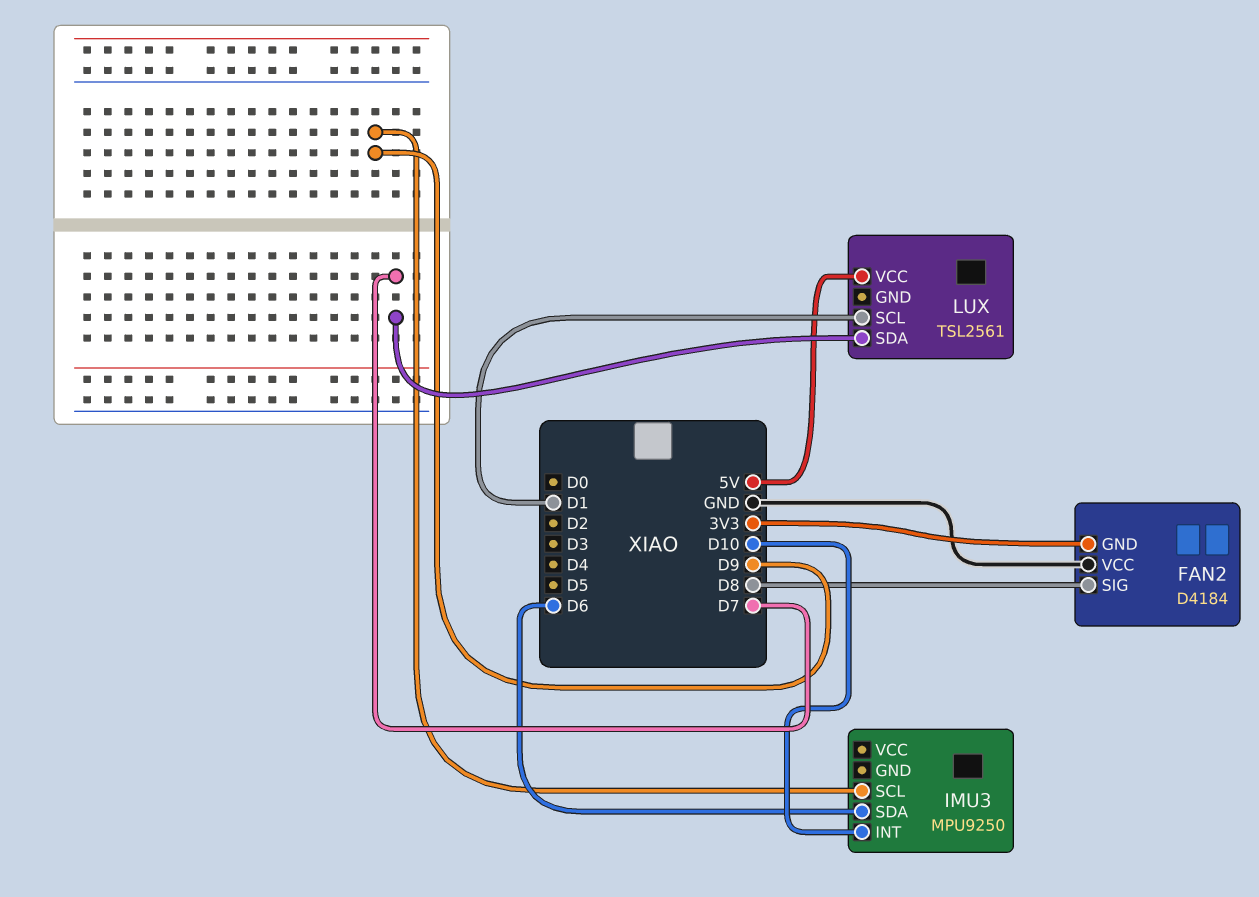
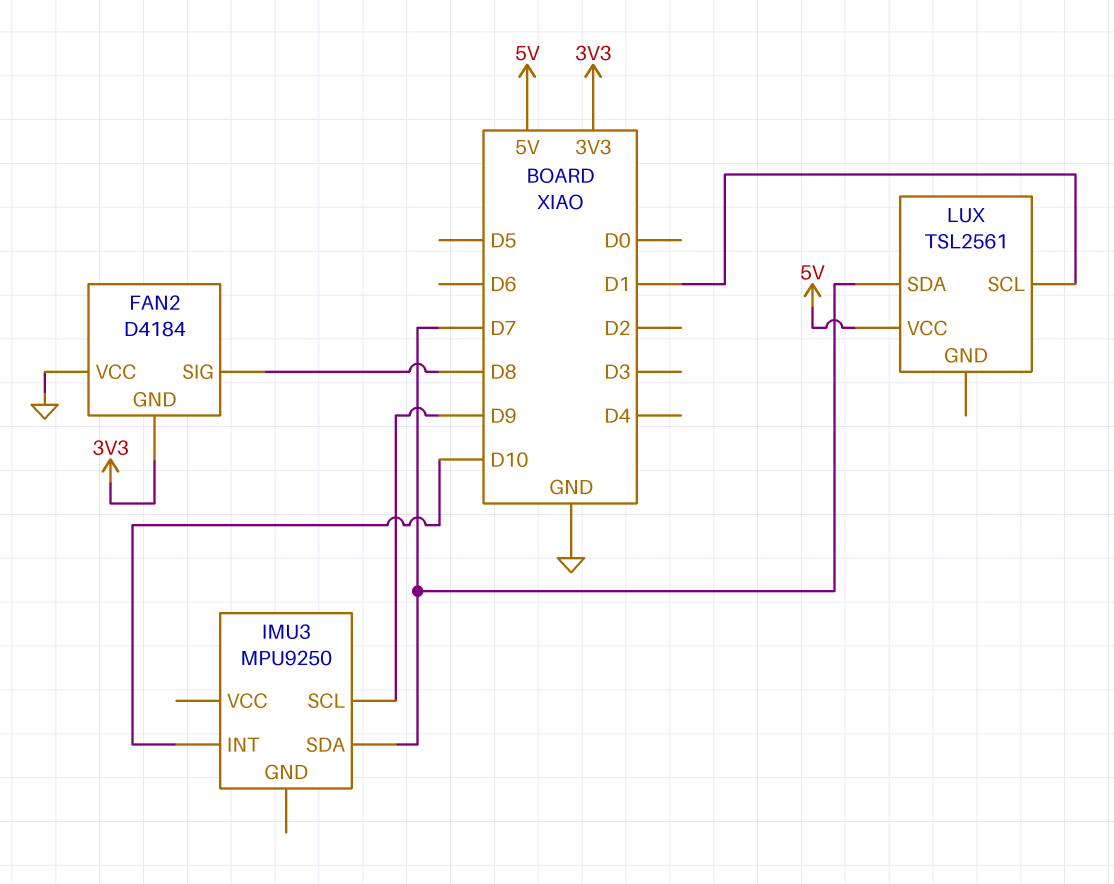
IMU3 pin SDA: D6 -> D7

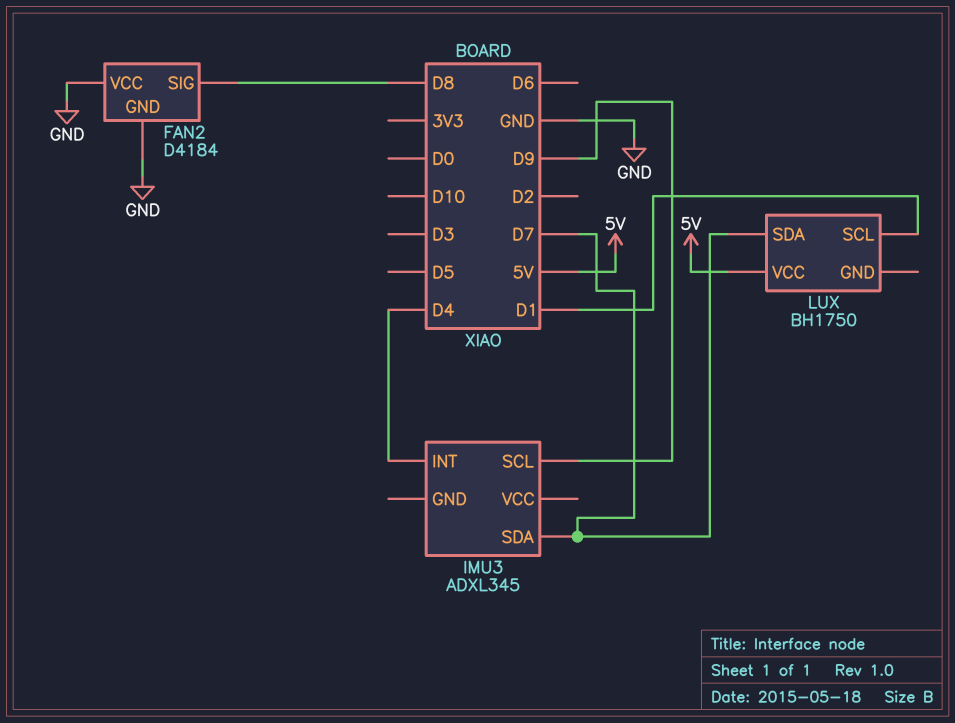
FAN2 pin GND: 3V3 -> GND
IMU3: MPU9250 -> ADXL345
IMU3 pin INT: D10 -> D4
LUX: TSL2561 -> BH1750

